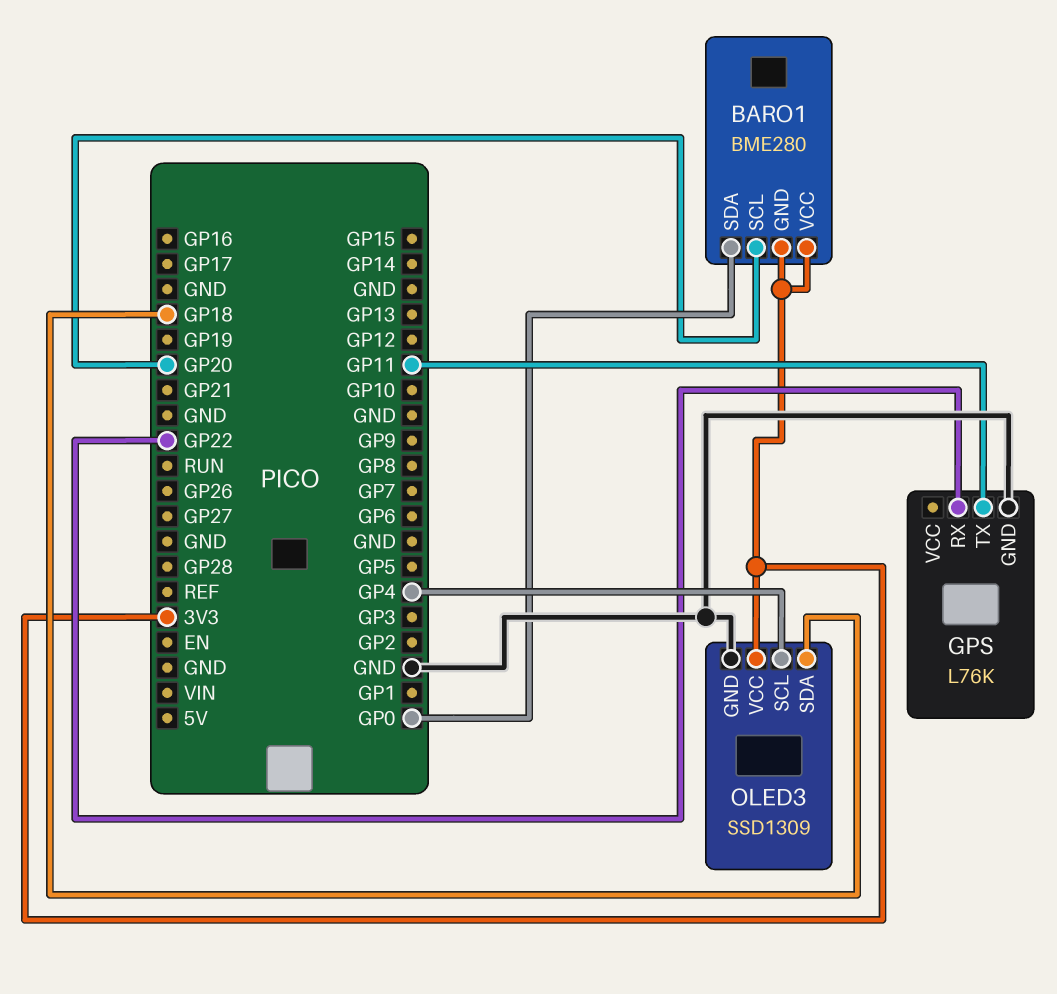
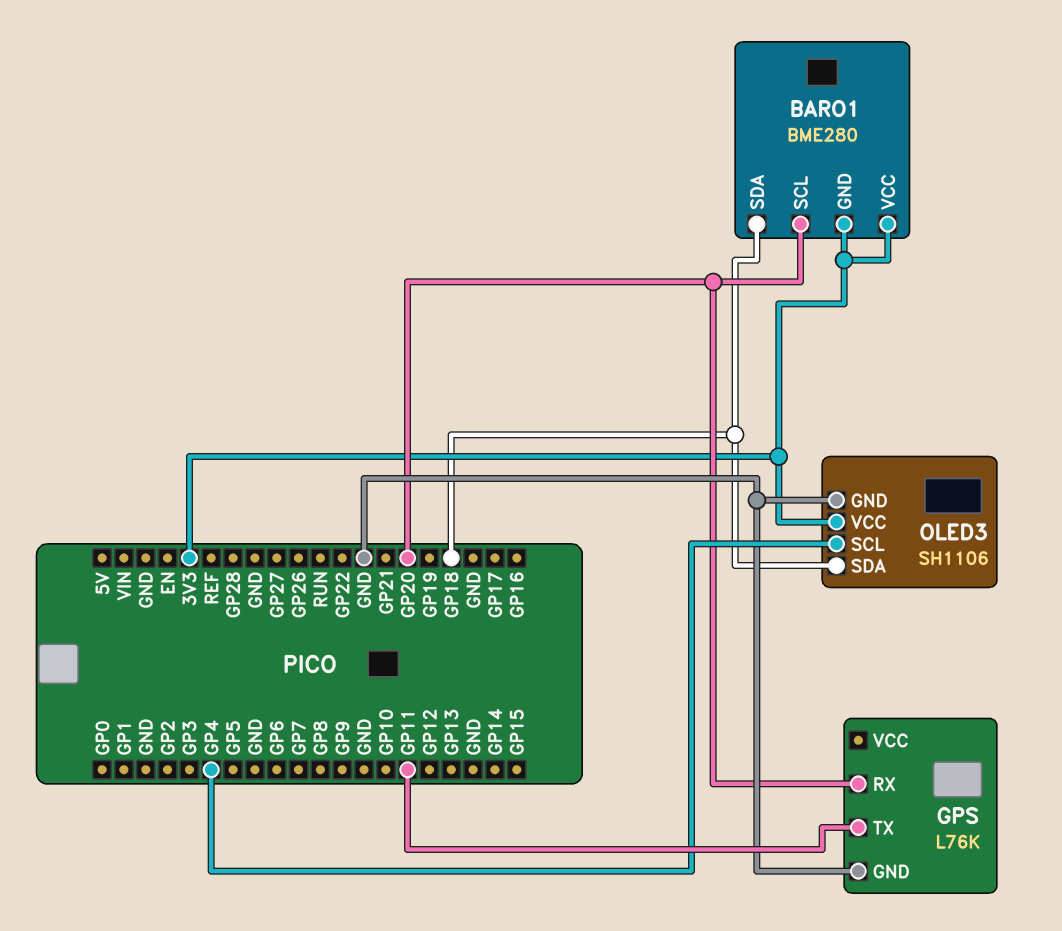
BARO1 pin SDA: GP0 -> GP18
GPS pin RX: GP22 -> GP20
OLED3: SSD1309 -> SH1106

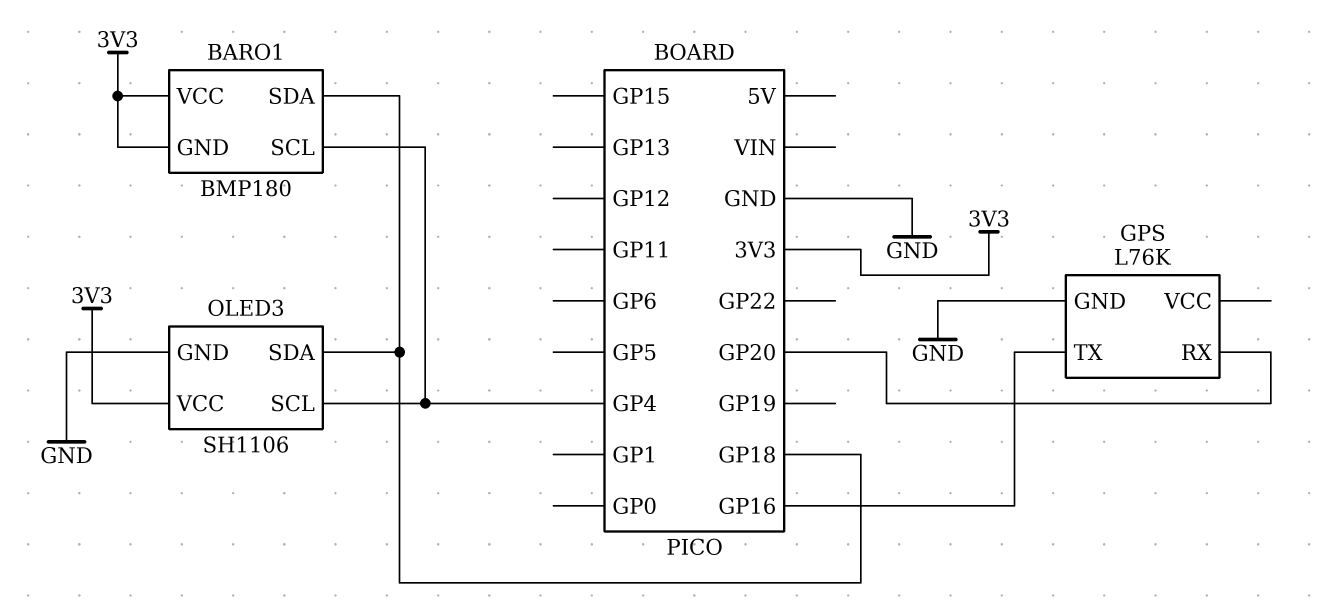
BARO1: BME280 -> BMP180
BARO1 pin SCL: GP20 -> GP4
GPS pin TX: GP11 -> GP16

